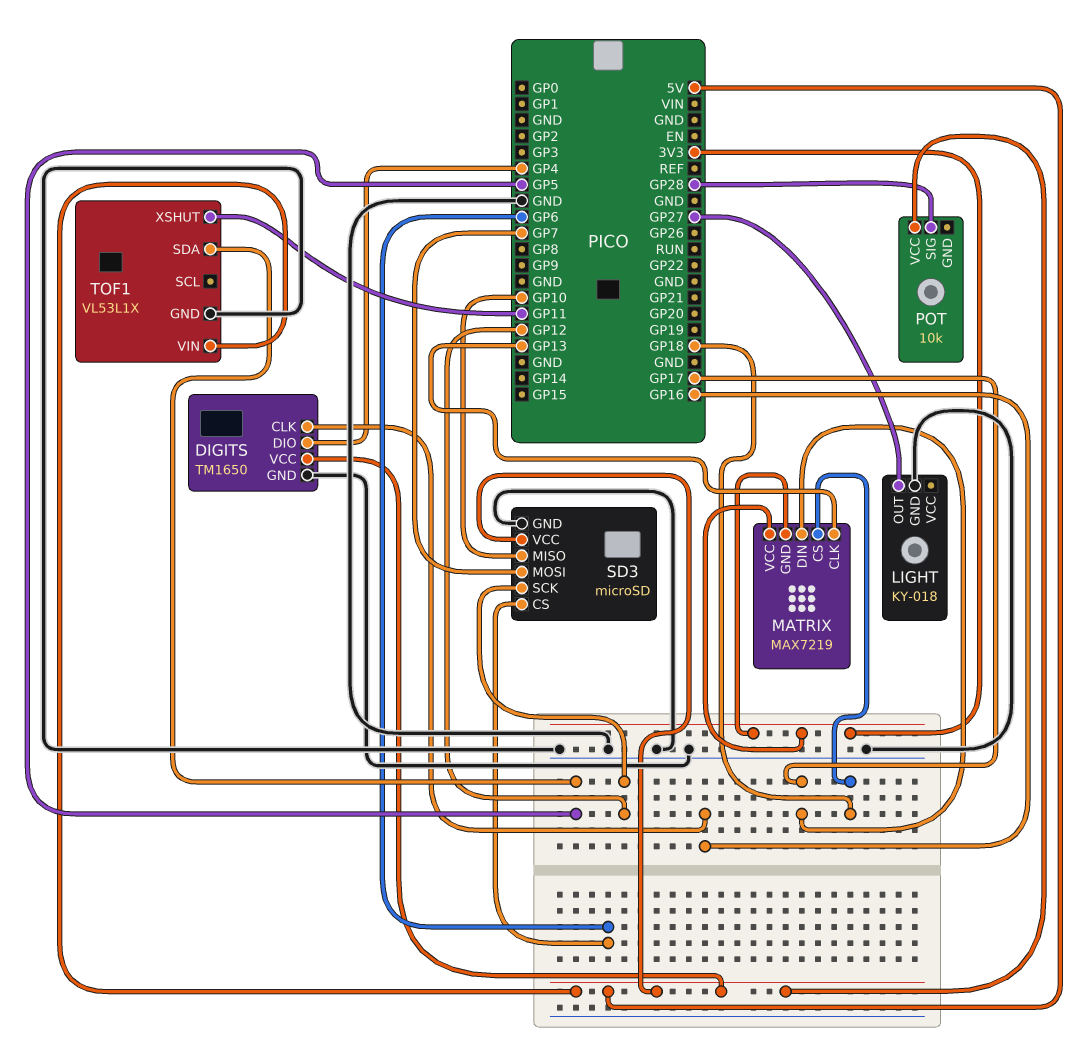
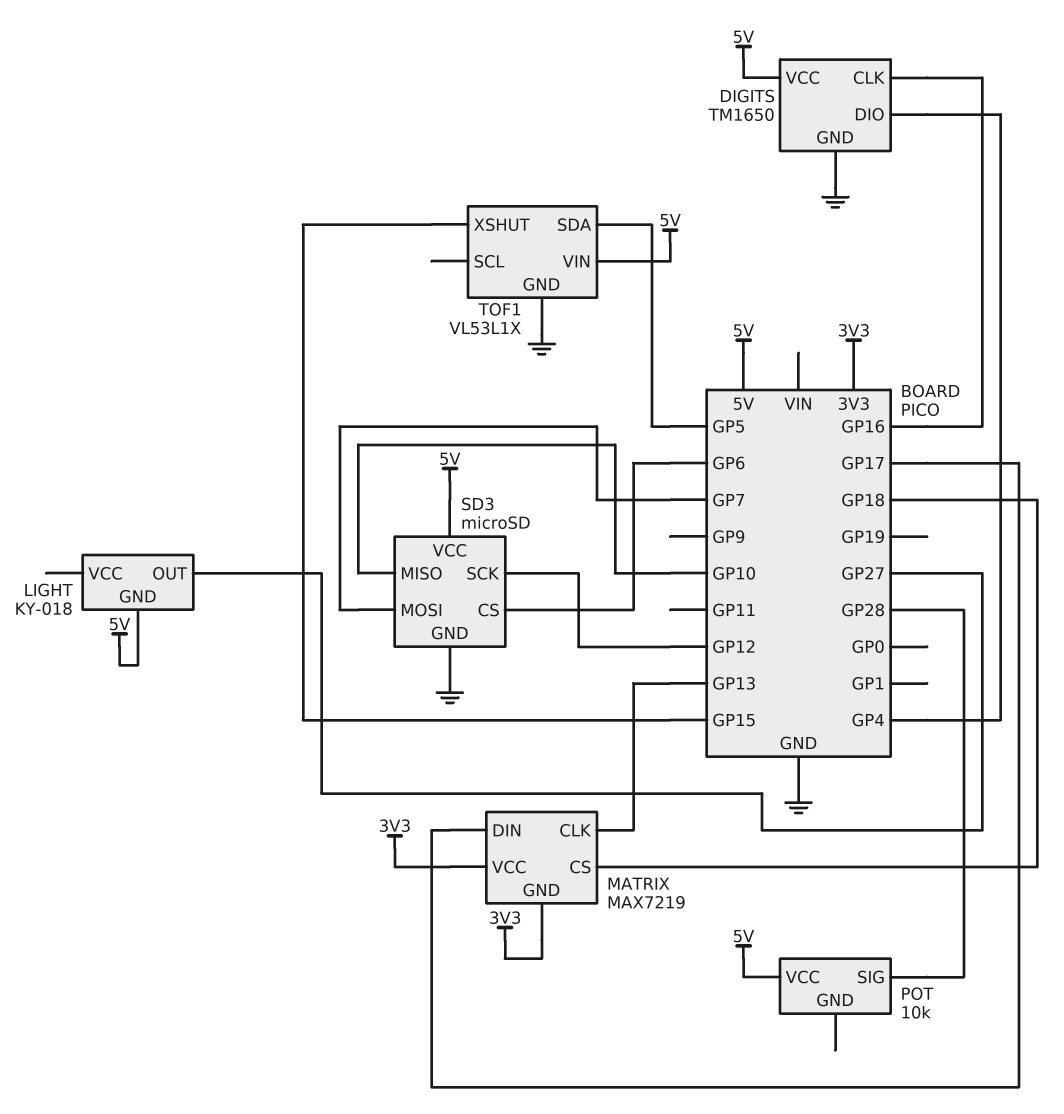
LIGHT pin GND: GND -> 5V
TOF1 pin XSHUT: GP11 -> GP15

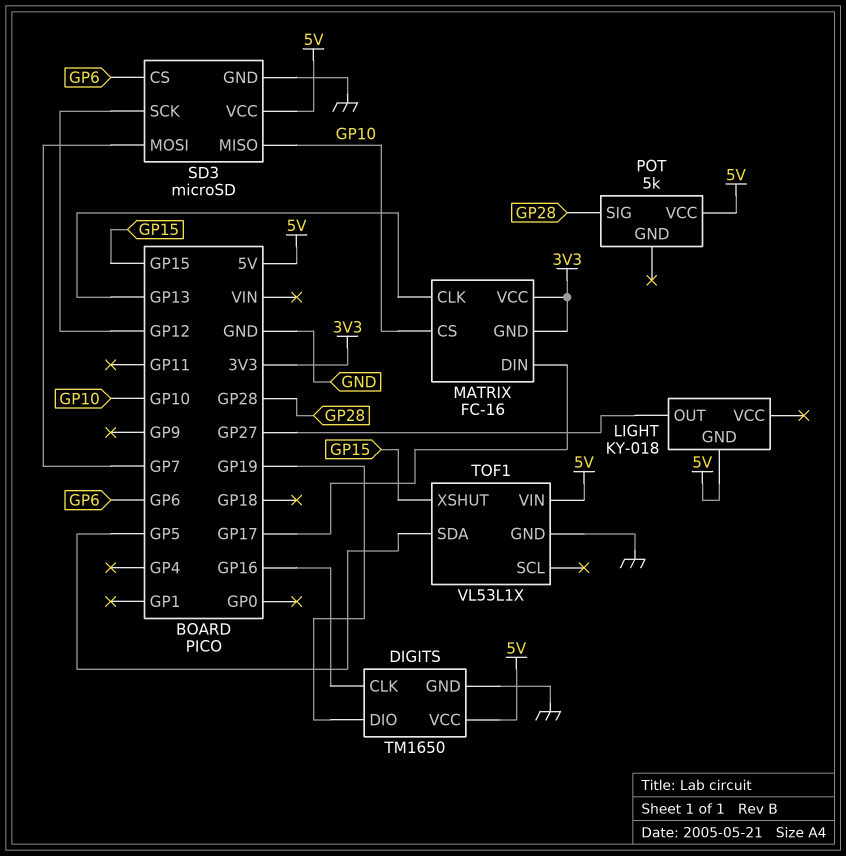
DIGITS pin DIO: GP4 -> GP19
MATRIX: MAX7219 -> FC-16
MATRIX pin CS: GP18 -> GP10
POT: 10k -> 5k

